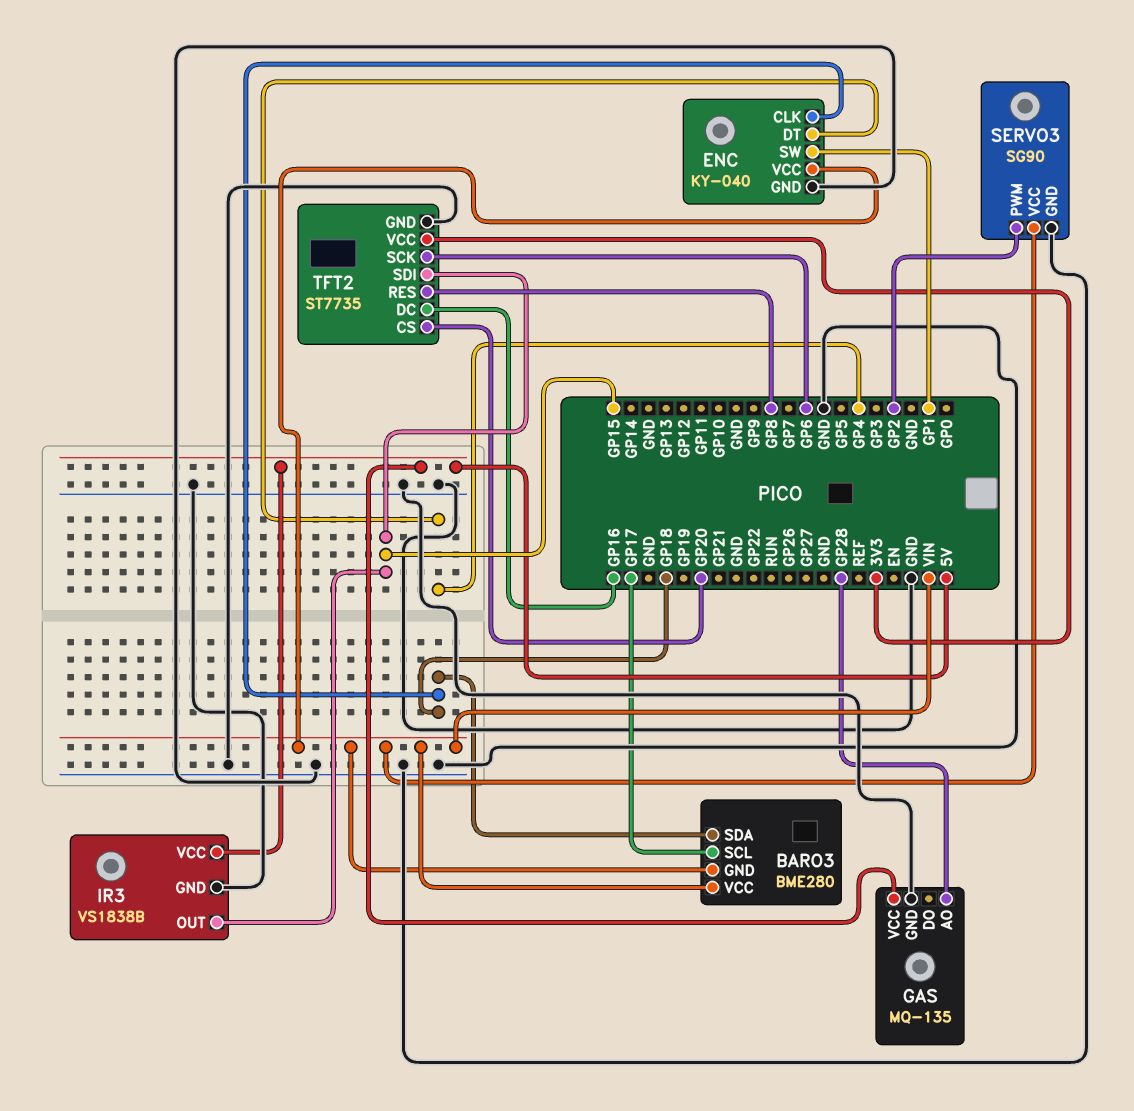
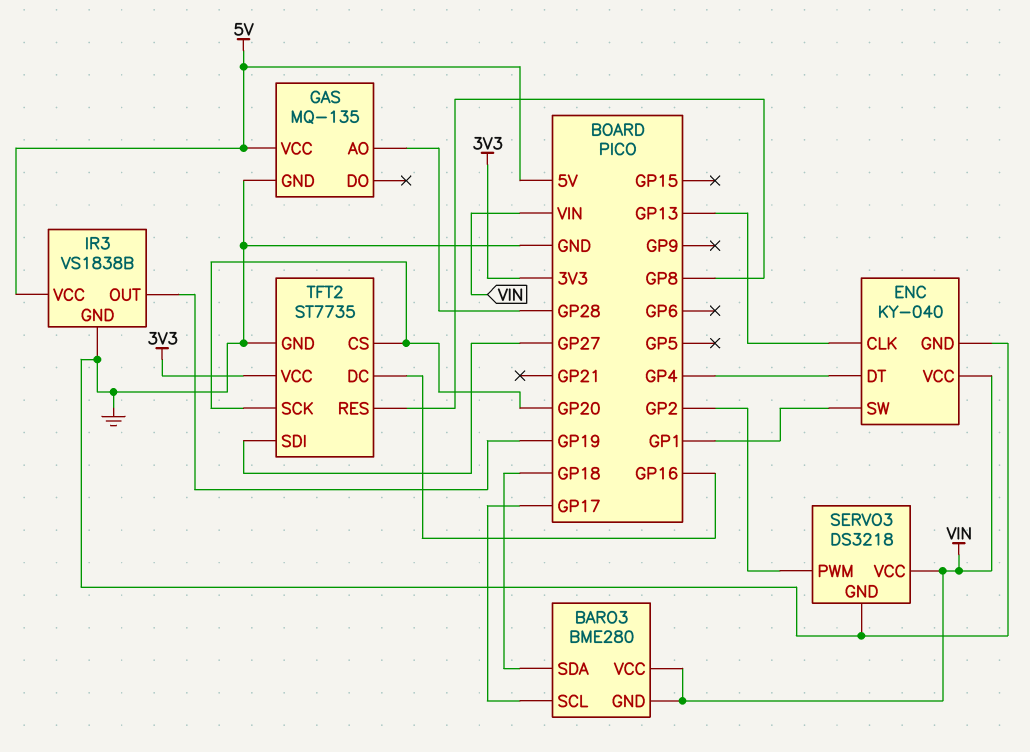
ENC pin CLK: GP18 -> GP13
IR3 pin OUT: GP15 -> GP19
SERVO3: SG90 -> DS3218
TFT2 pin SCK: GP6 -> GP20
TFT2 pin SDI: GP15 -> GP27

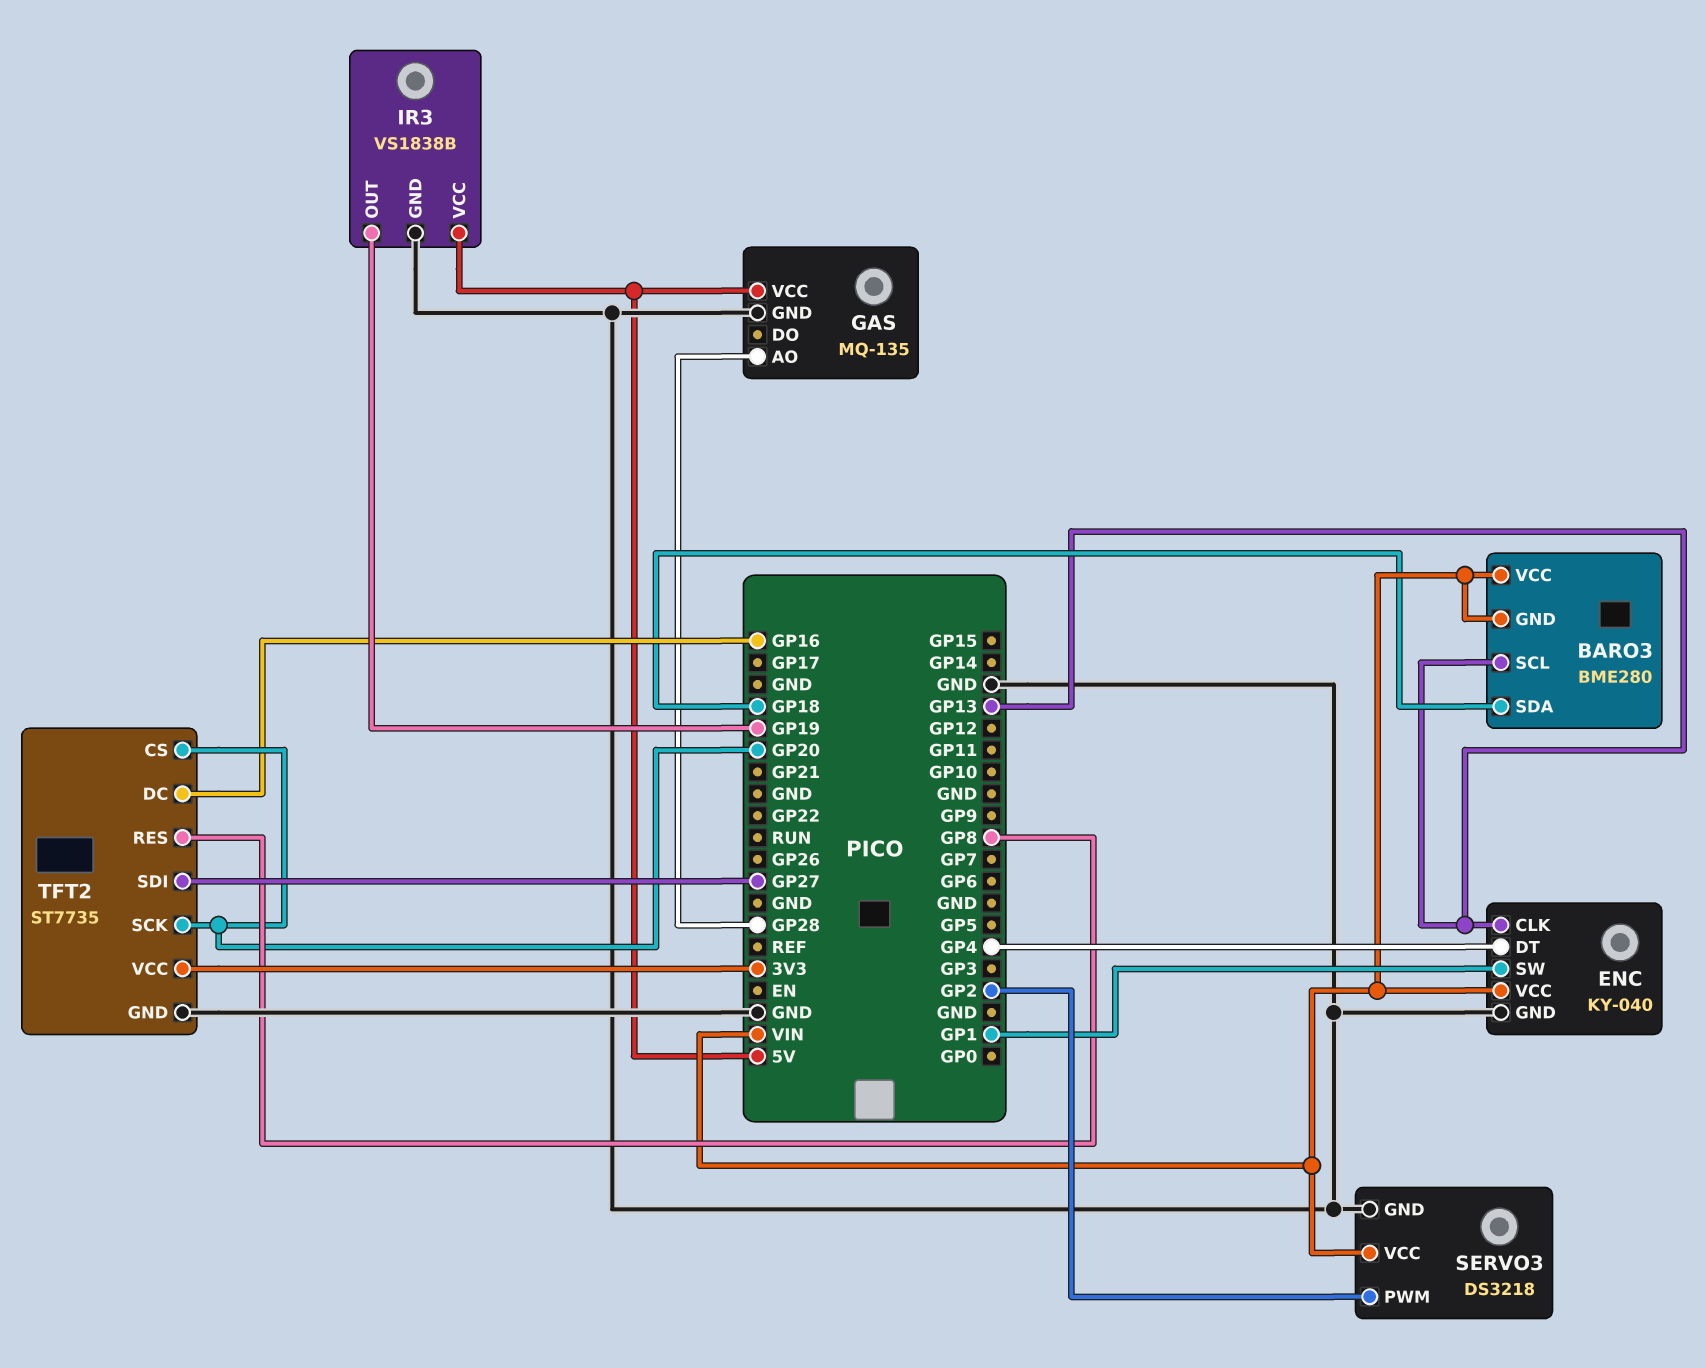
BARO3 pin SCL: GP17 -> GP13

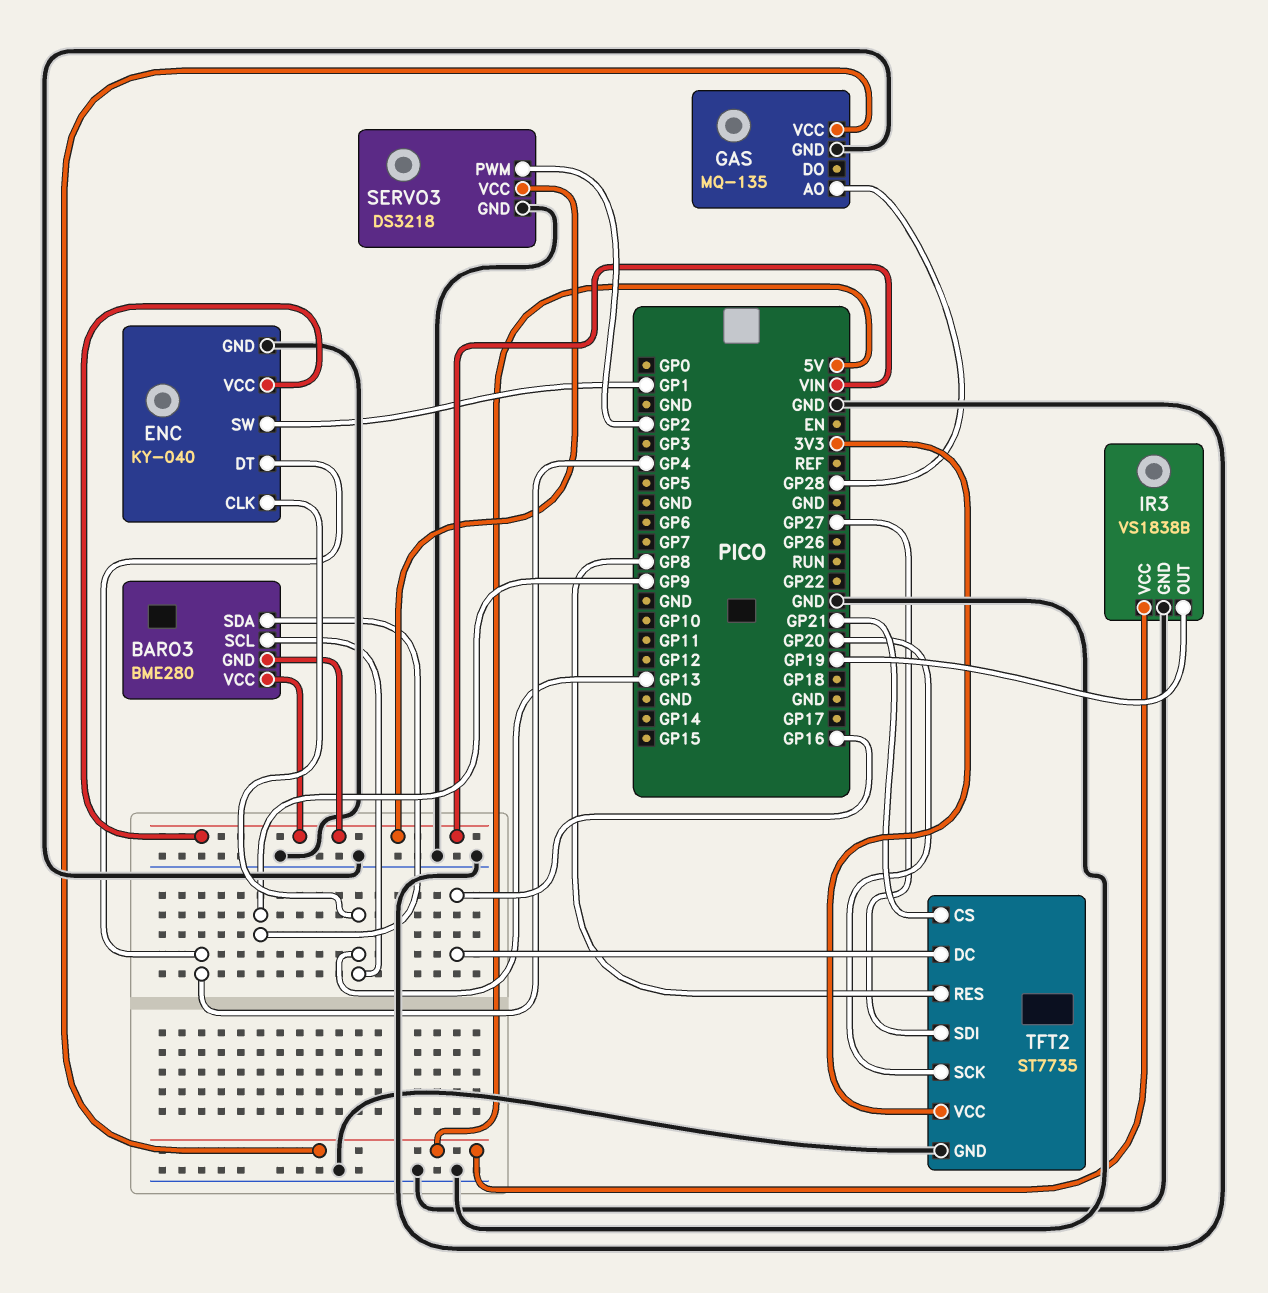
BARO3 pin SDA: GP18 -> GP9
TFT2 pin CS: GP20 -> GP21

